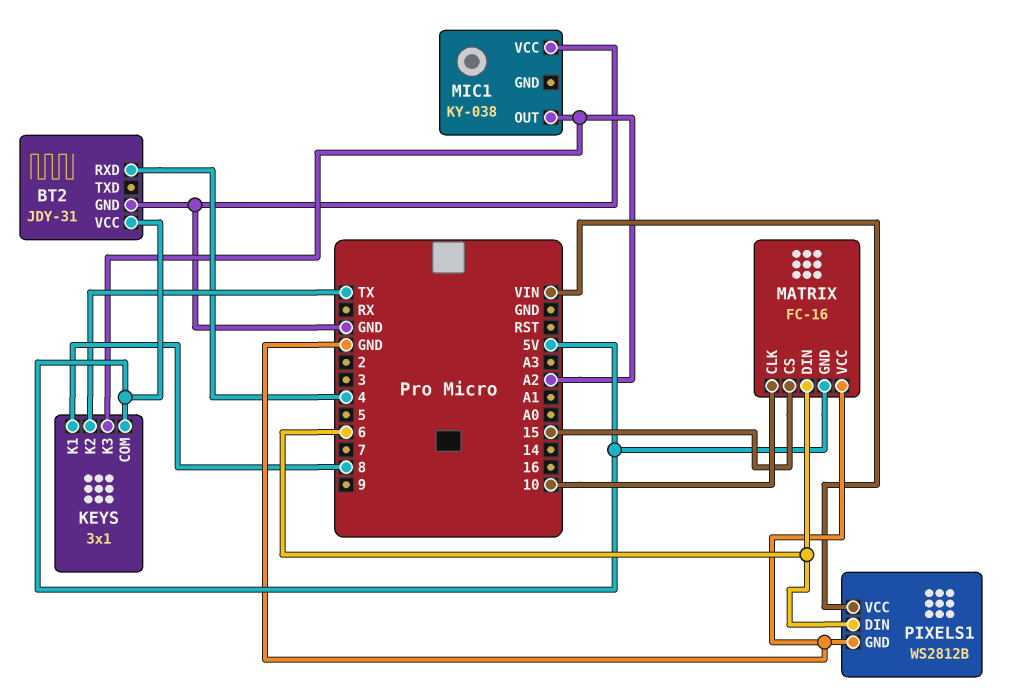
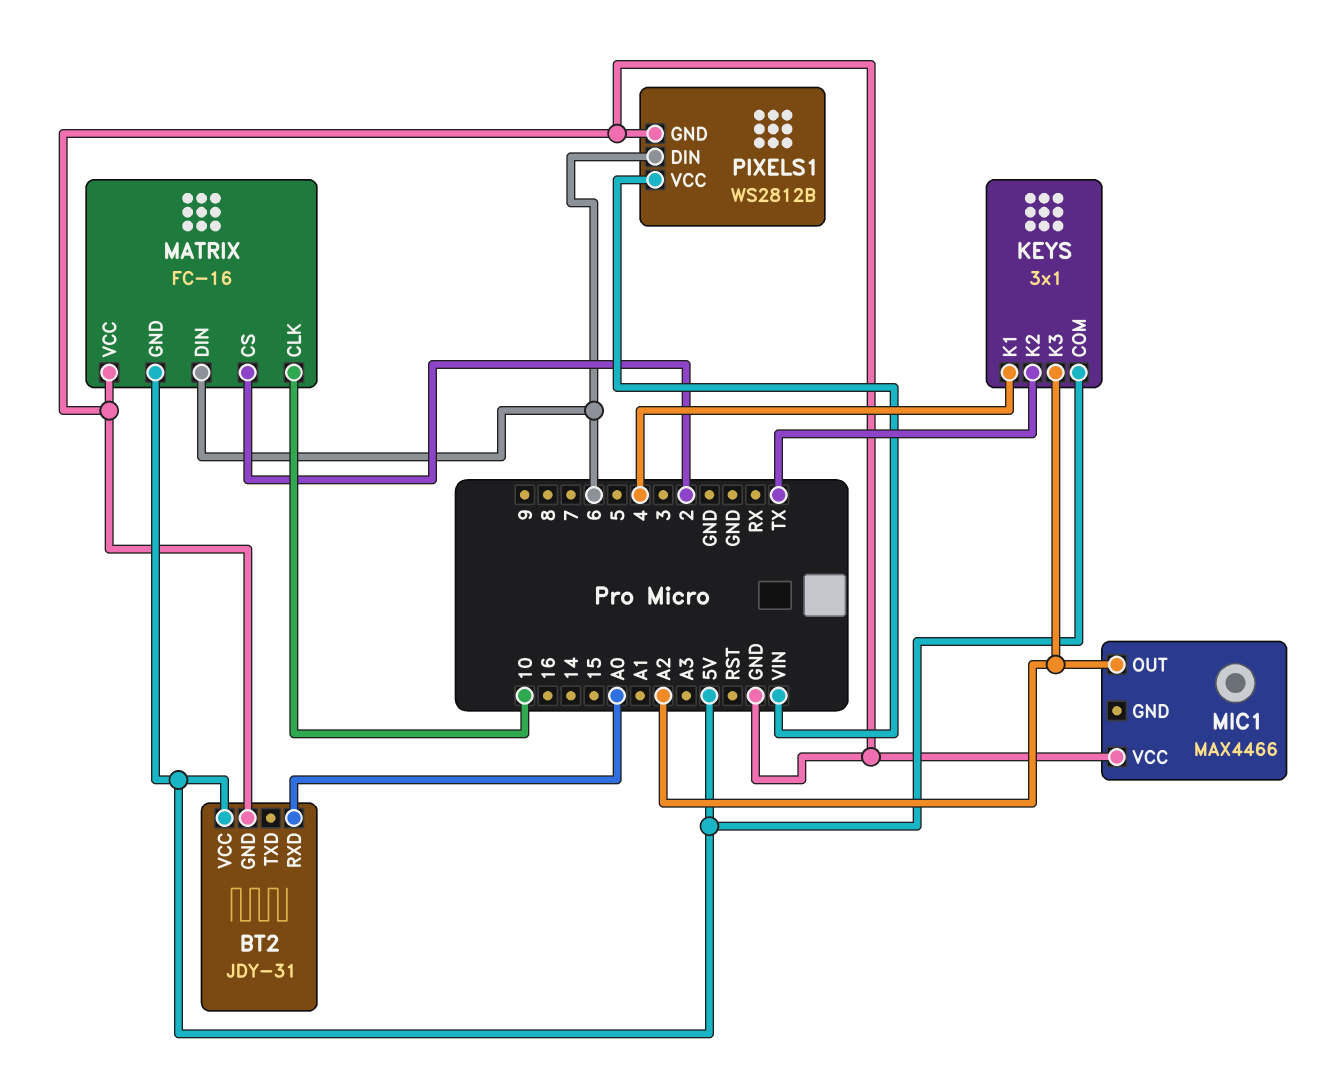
BT2 pin RXD: 4 -> A0
KEYS pin K1: 8 -> 4
MATRIX pin CS: 15 -> 2
MIC1: KY-038 -> MAX4466

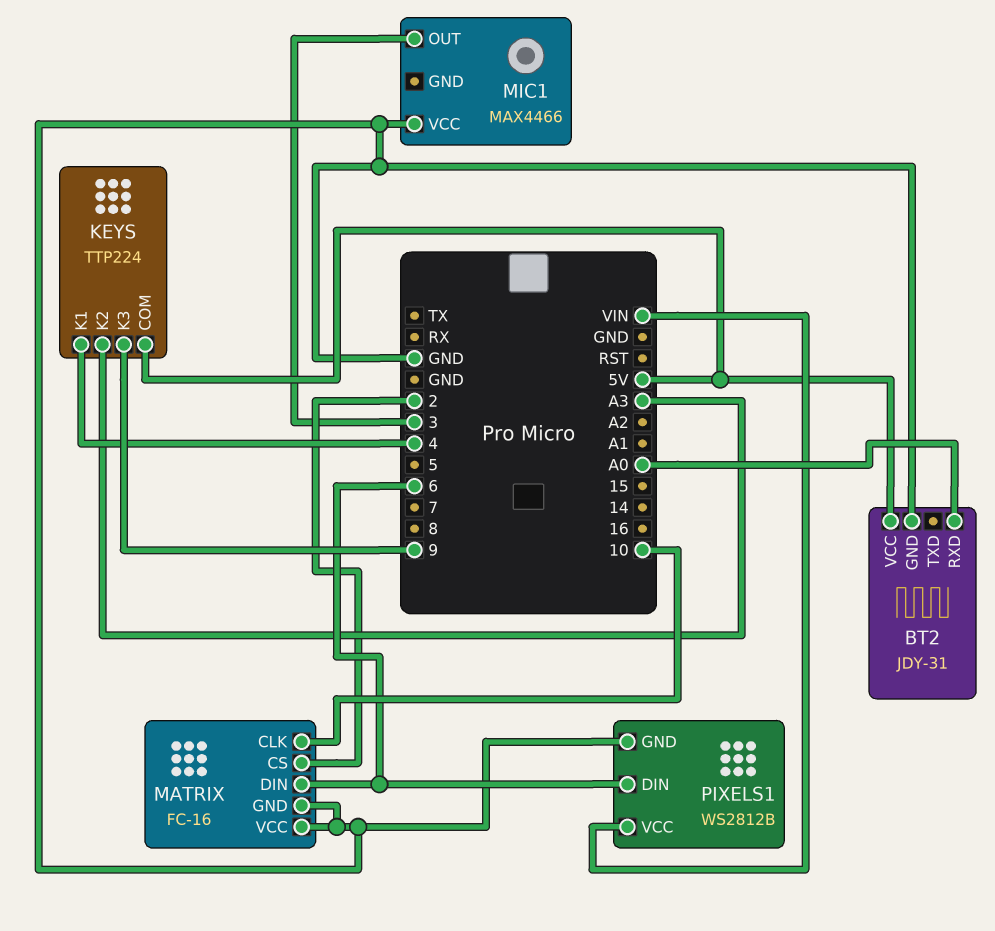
KEYS: 3x1 -> TTP224
KEYS pin K2: TX -> A3
KEYS pin K3: A2 -> 9
MATRIX pin GND: 5V -> GND
MIC1 pin OUT: A2 -> 3

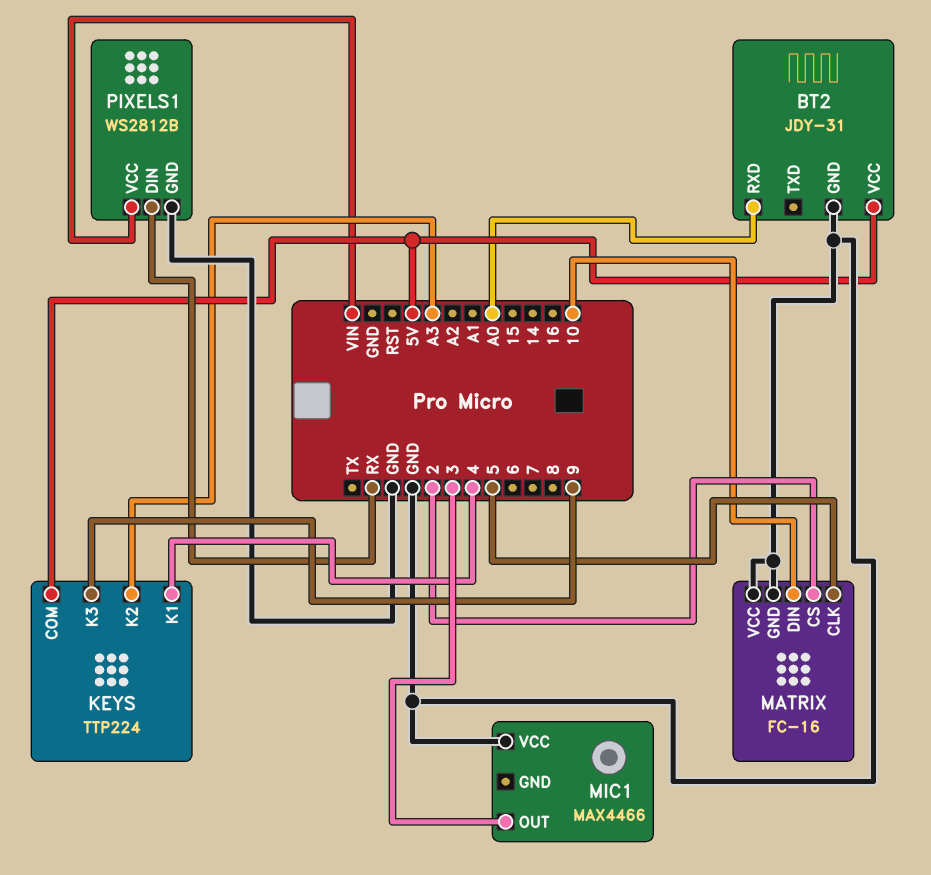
MATRIX pin CLK: 10 -> 5
MATRIX pin DIN: 6 -> 10
PIXELS1 pin DIN: 6 -> RX

